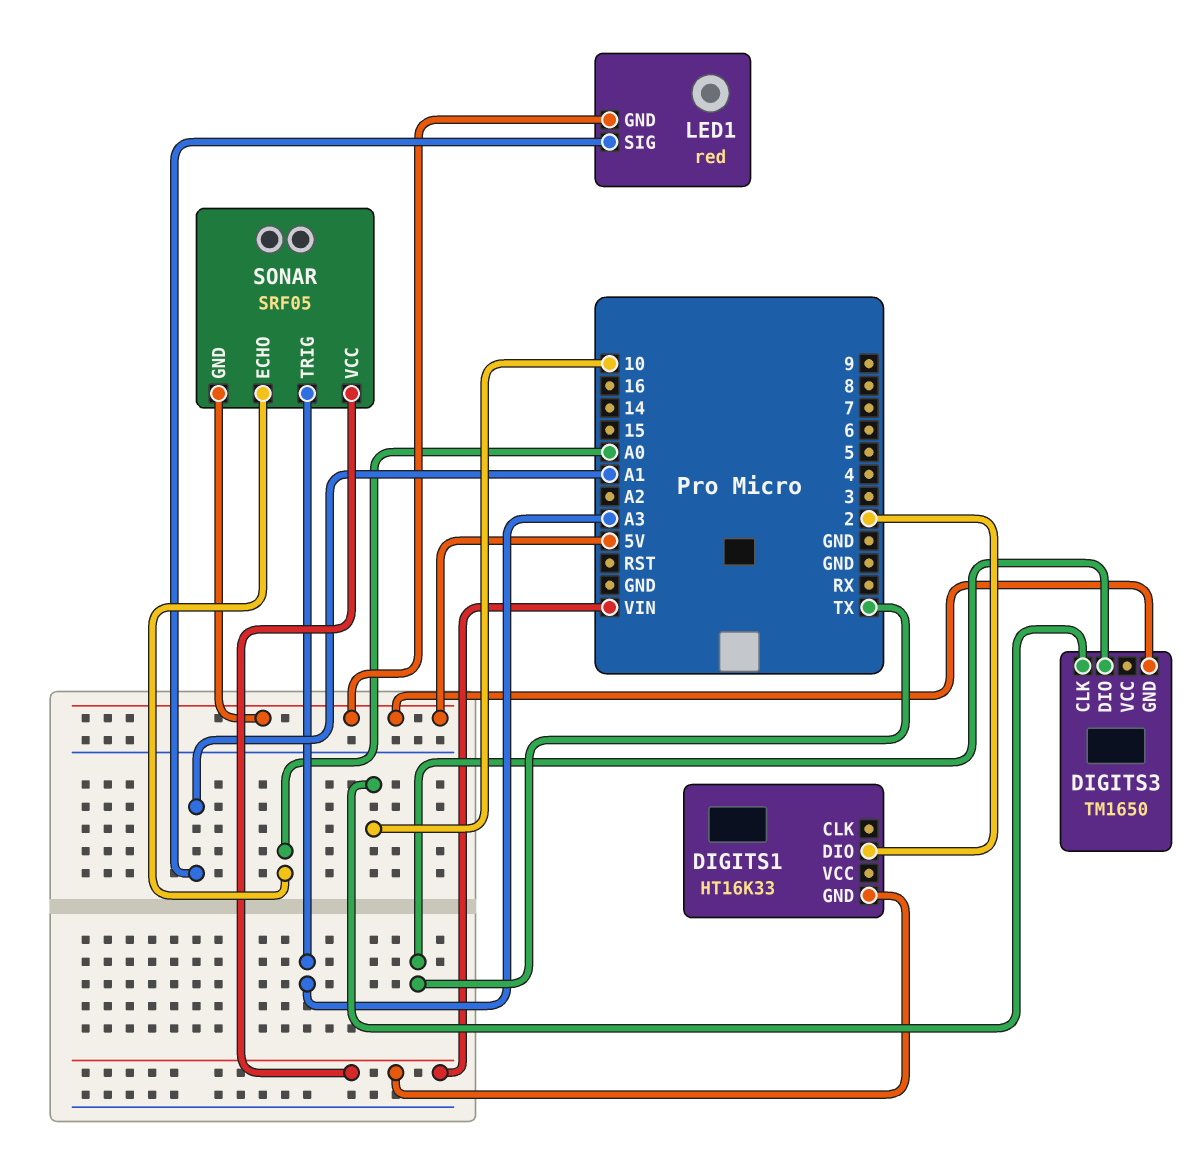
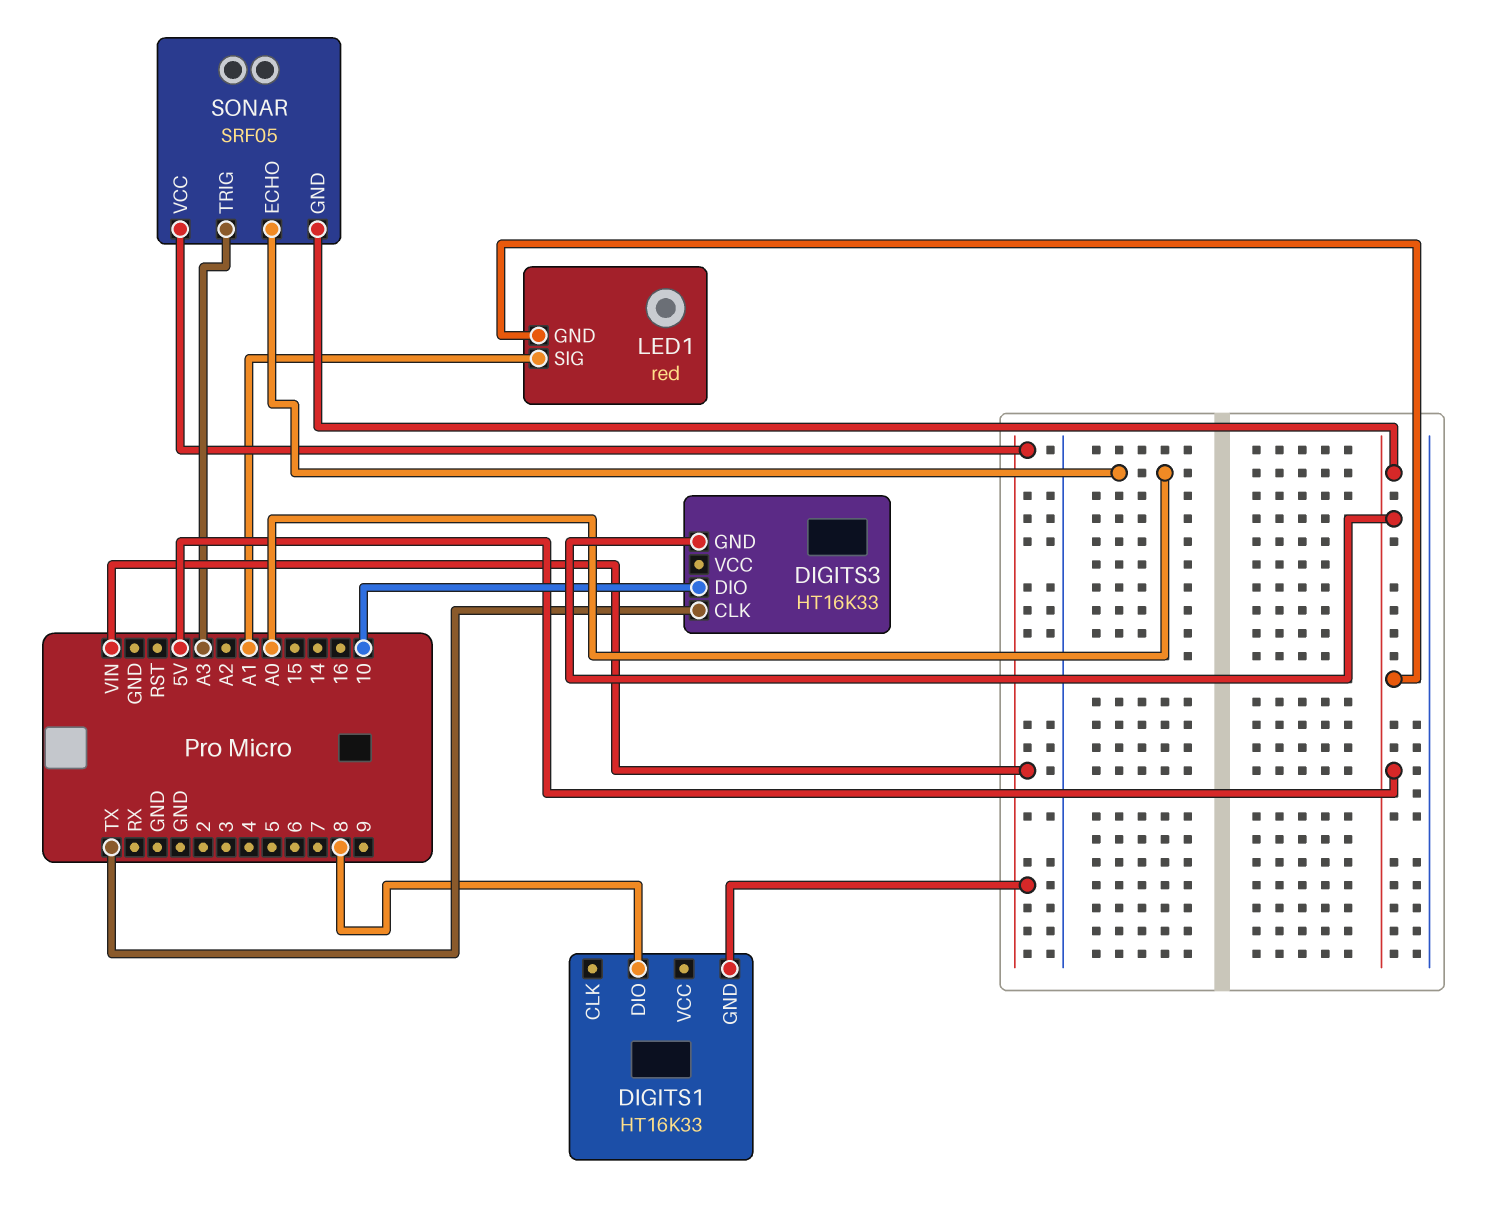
DIGITS1 pin DIO: 2 -> 8
DIGITS3: TM1650 -> HT16K33
DIGITS3 pin CLK: 10 -> TX
DIGITS3 pin DIO: TX -> 10

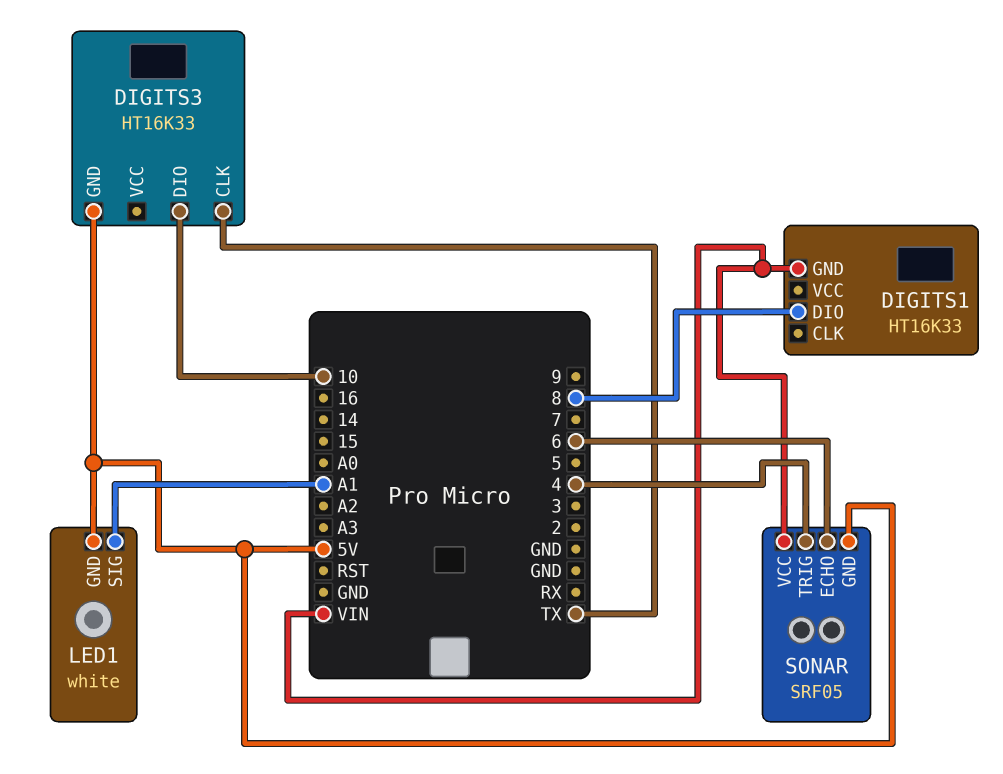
LED1: red -> white
SONAR pin ECHO: A0 -> 6
SONAR pin TRIG: A3 -> 4

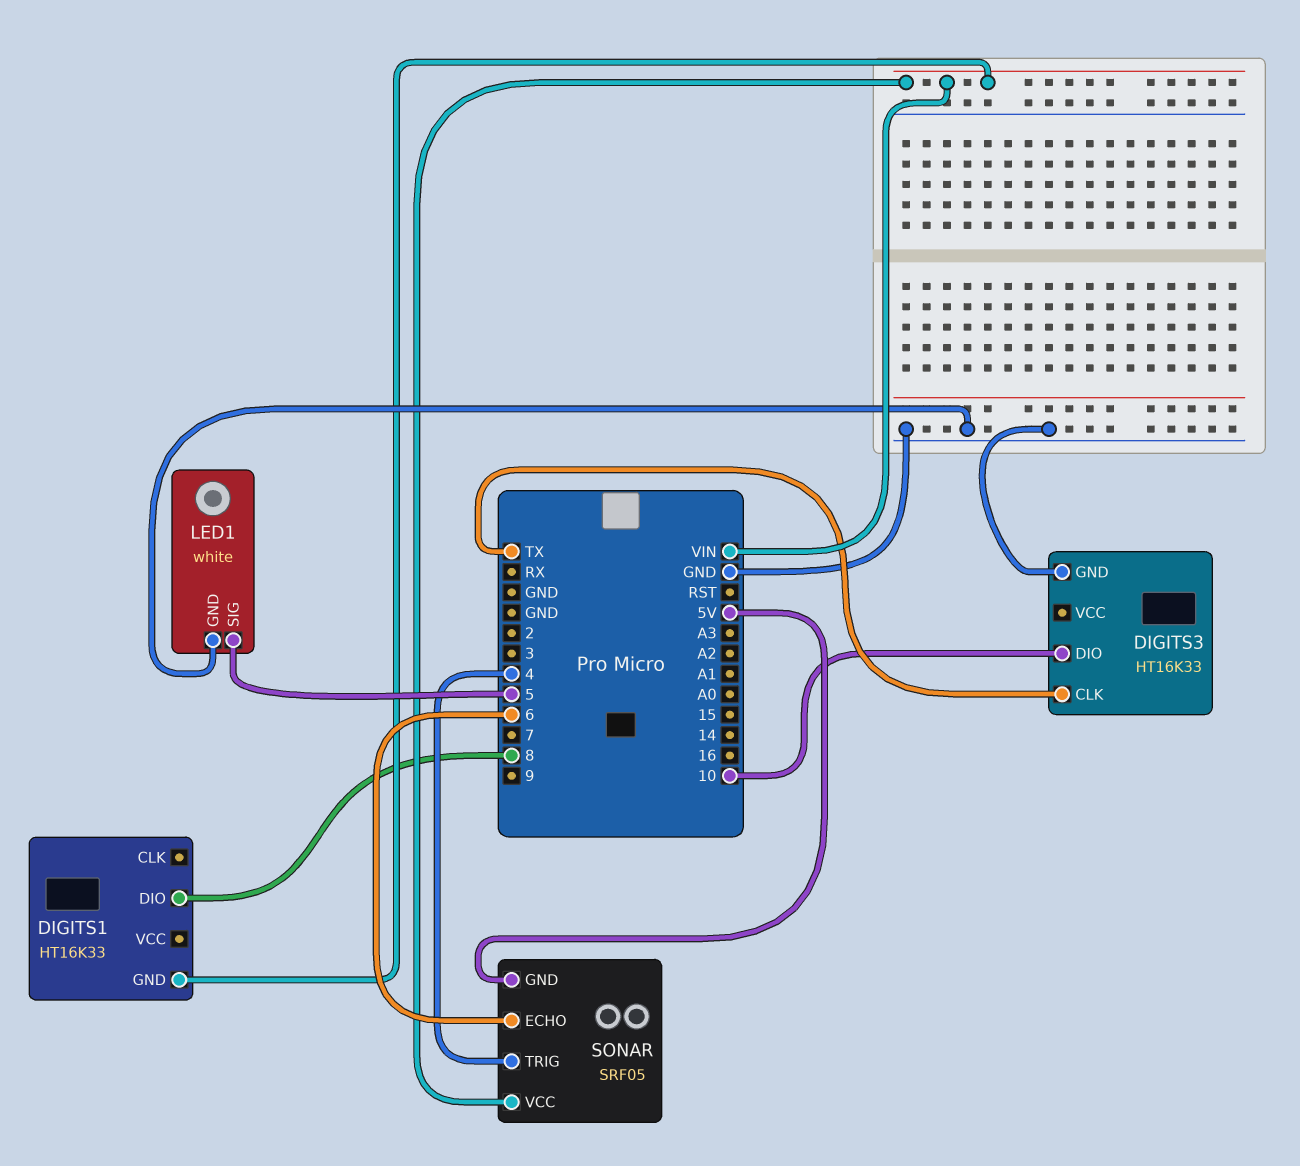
DIGITS3 pin GND: 5V -> GND
LED1 pin GND: 5V -> GND
LED1 pin SIG: A1 -> 5

